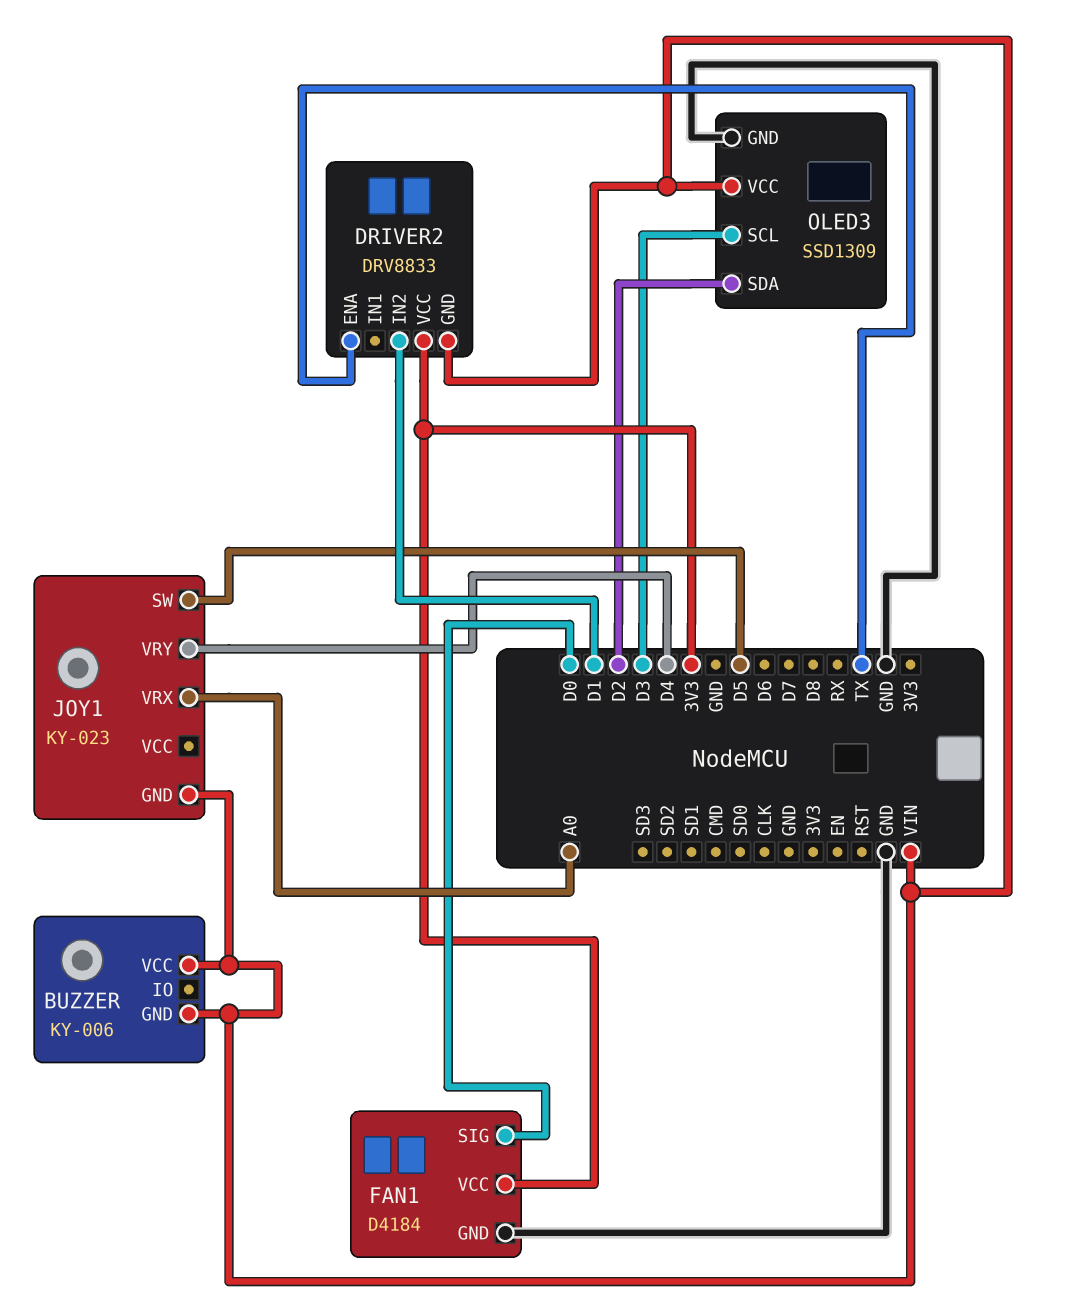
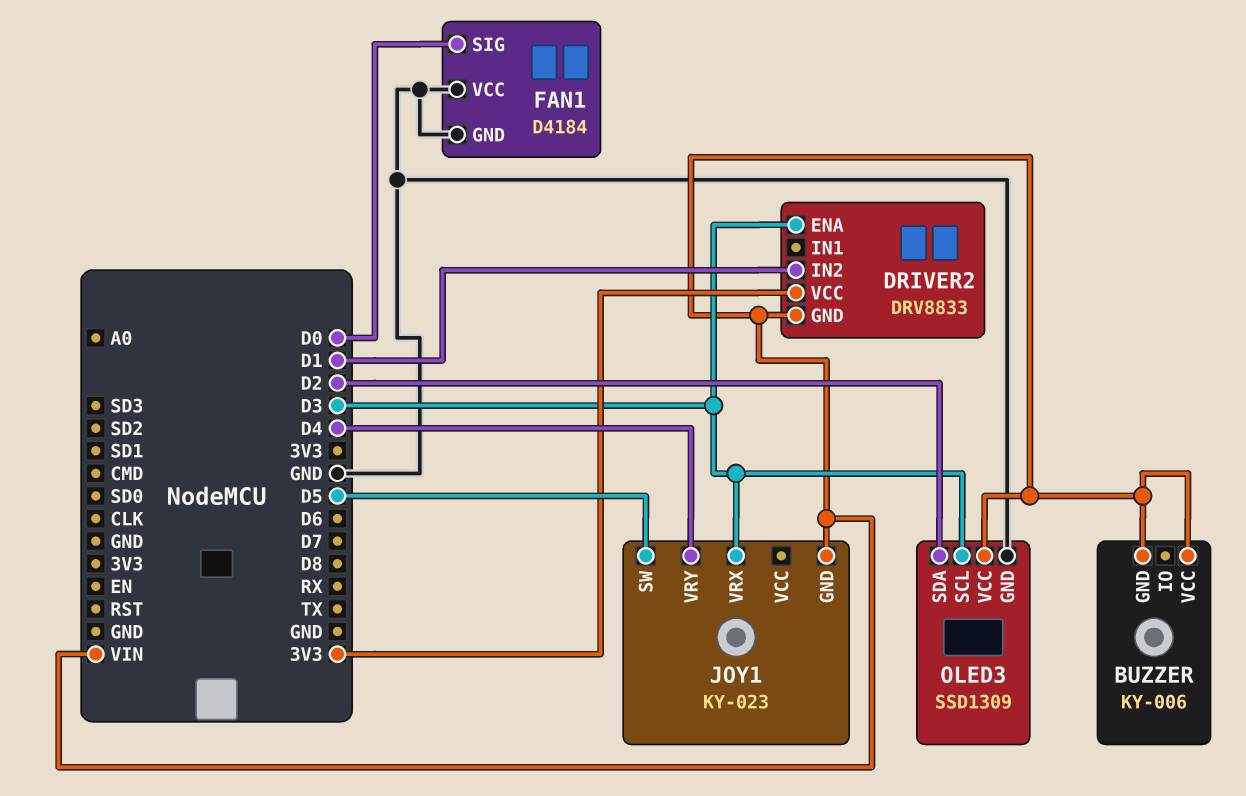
DRIVER2 pin ENA: TX -> D3
FAN1 pin VCC: 3V3 -> GND
JOY1 pin VRX: A0 -> D3

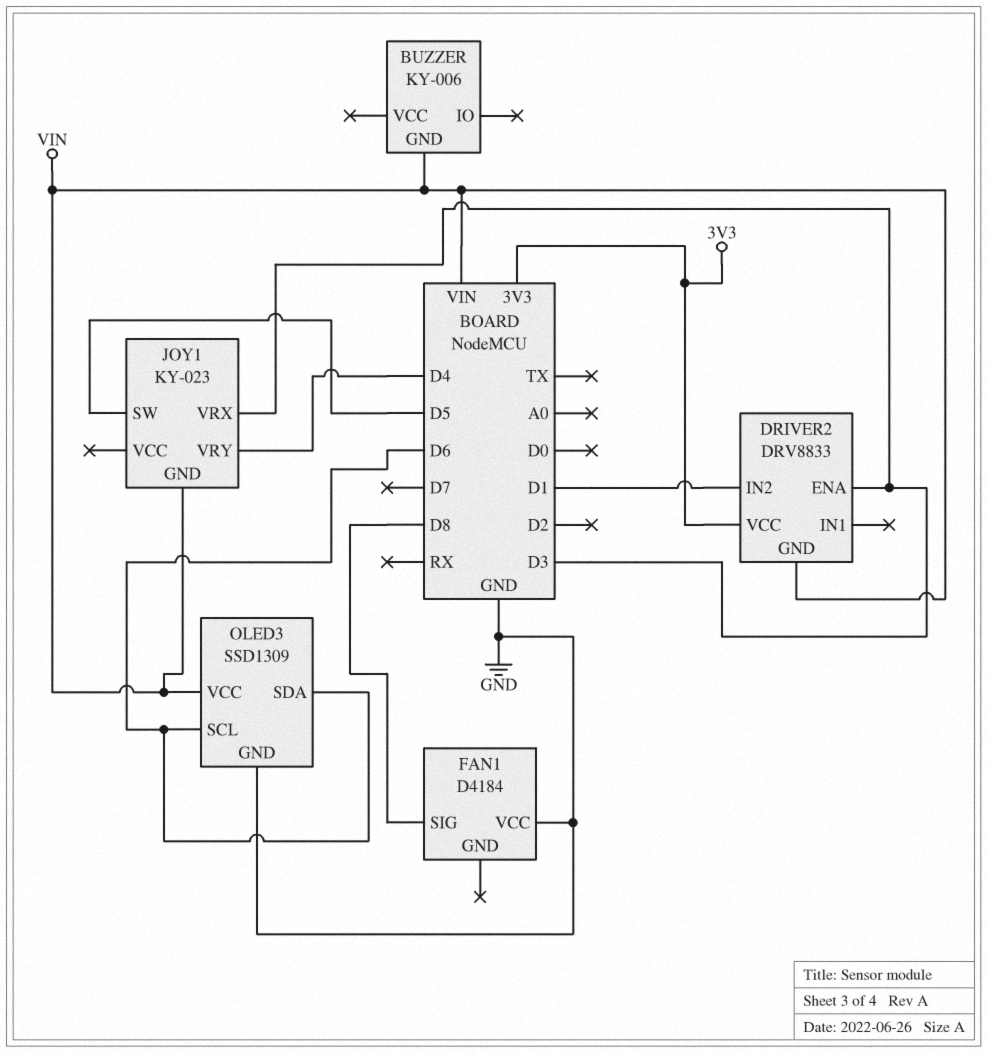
BUZZER pin VCC: VIN -> none
FAN1 pin GND: GND -> none
FAN1 pin SIG: D0 -> D8
OLED3 pin SCL: D3 -> D6
OLED3 pin SDA: D2 -> D6

